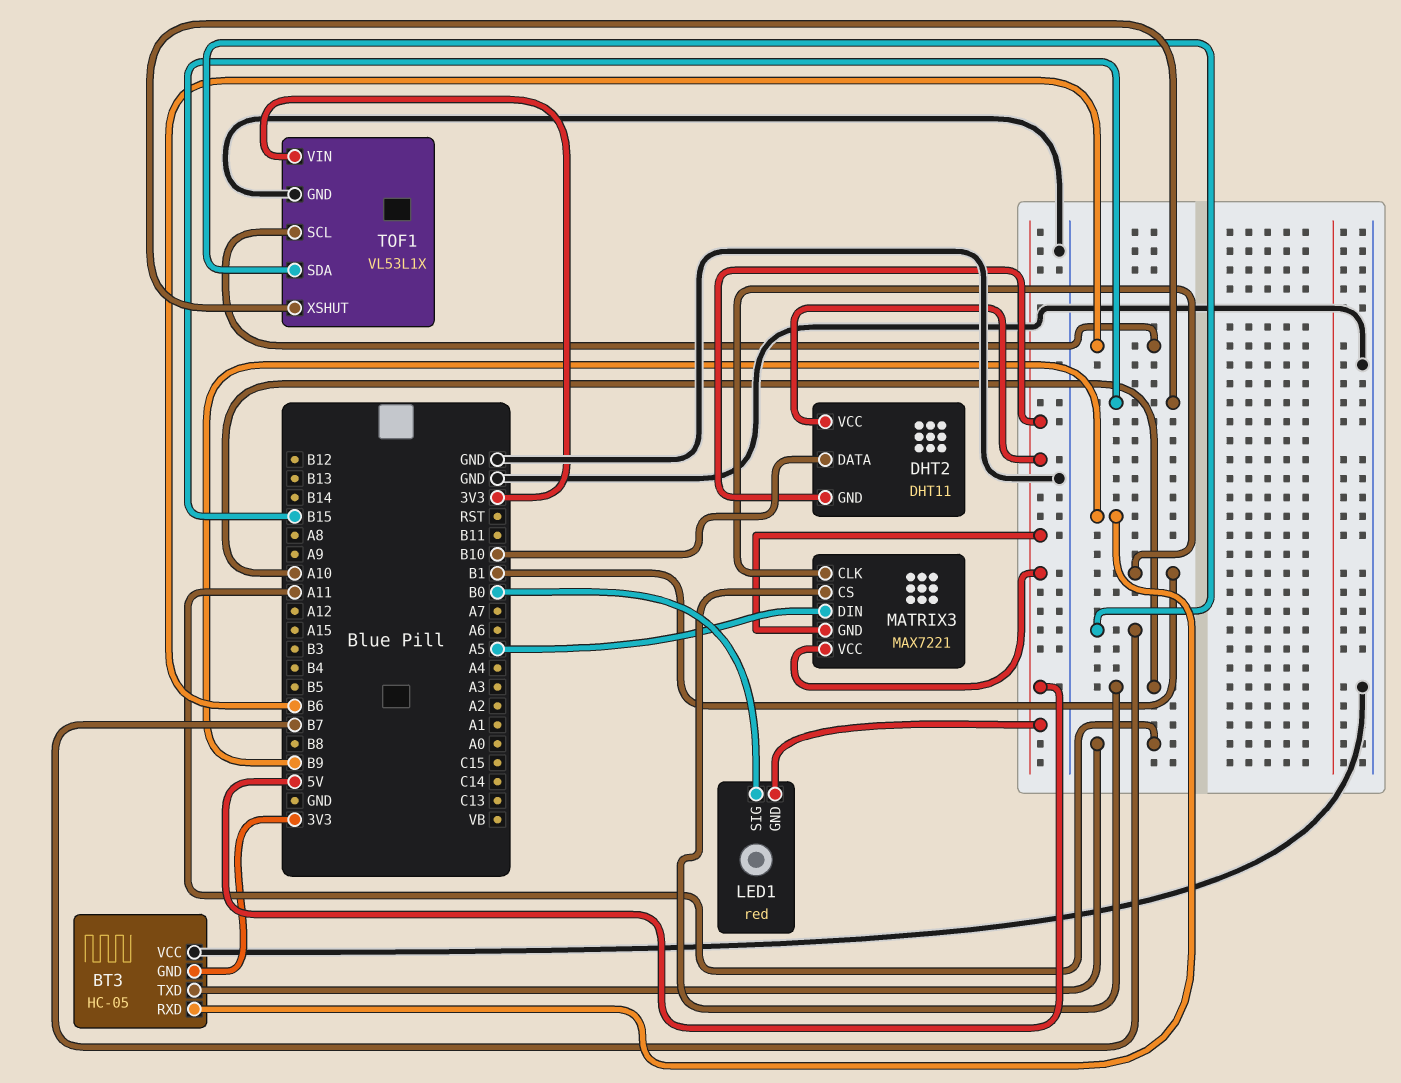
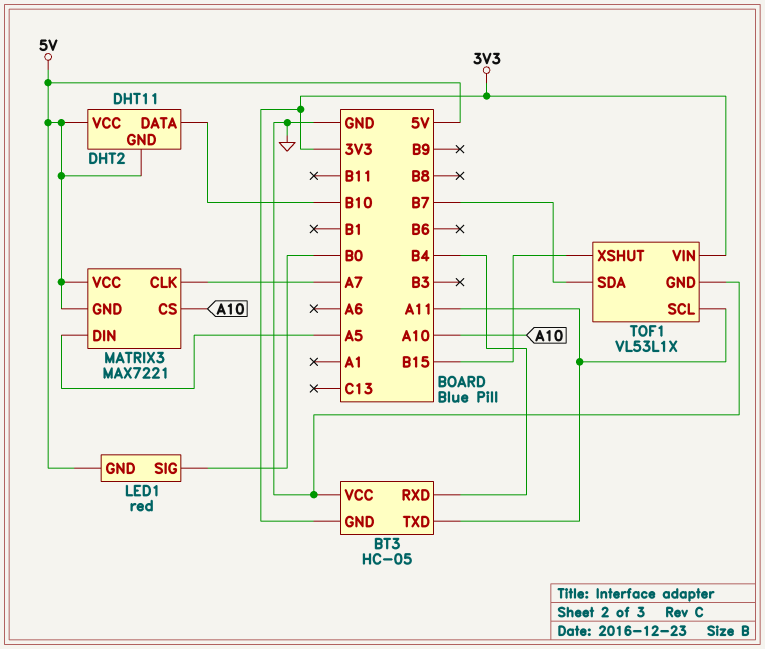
BT3 pin RXD: B9 -> B4
MATRIX3 pin CLK: B1 -> A7
TOF1 pin SCL: B6 -> A11

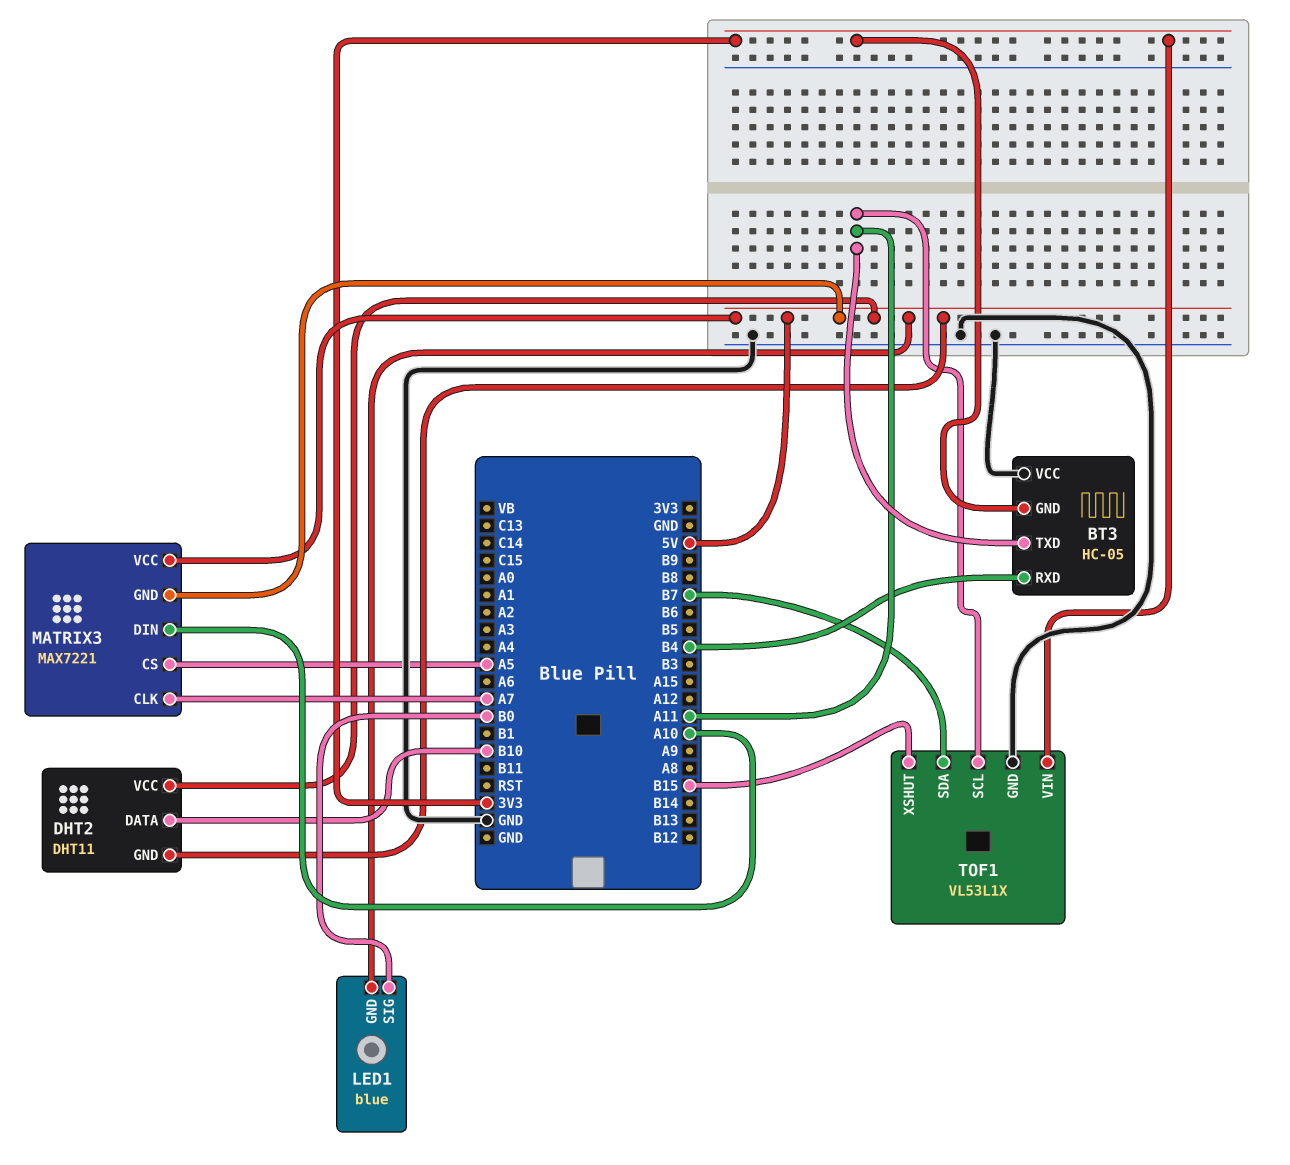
LED1: red -> blue
MATRIX3 pin CS: A10 -> A5
MATRIX3 pin DIN: A5 -> A10

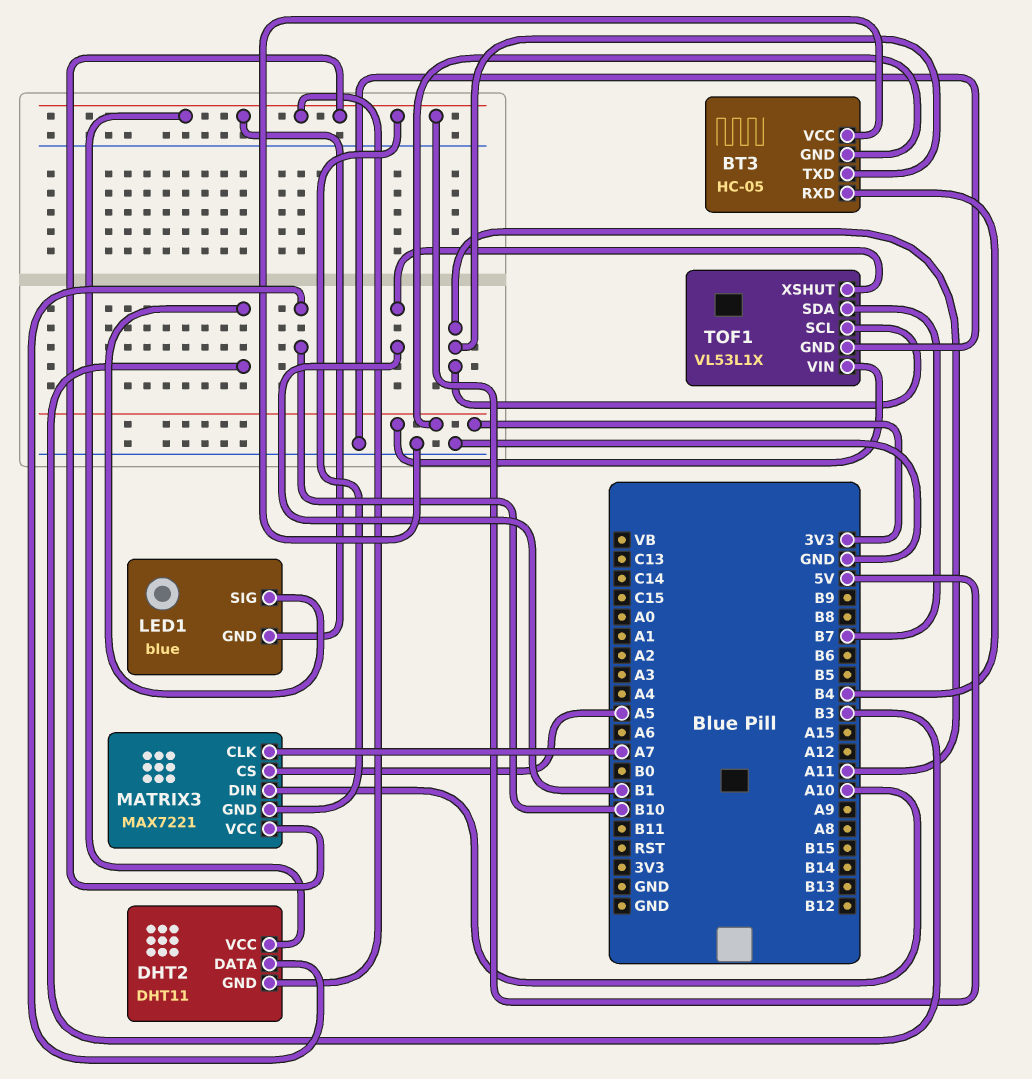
LED1 pin SIG: B0 -> B3
TOF1 pin XSHUT: B15 -> B1

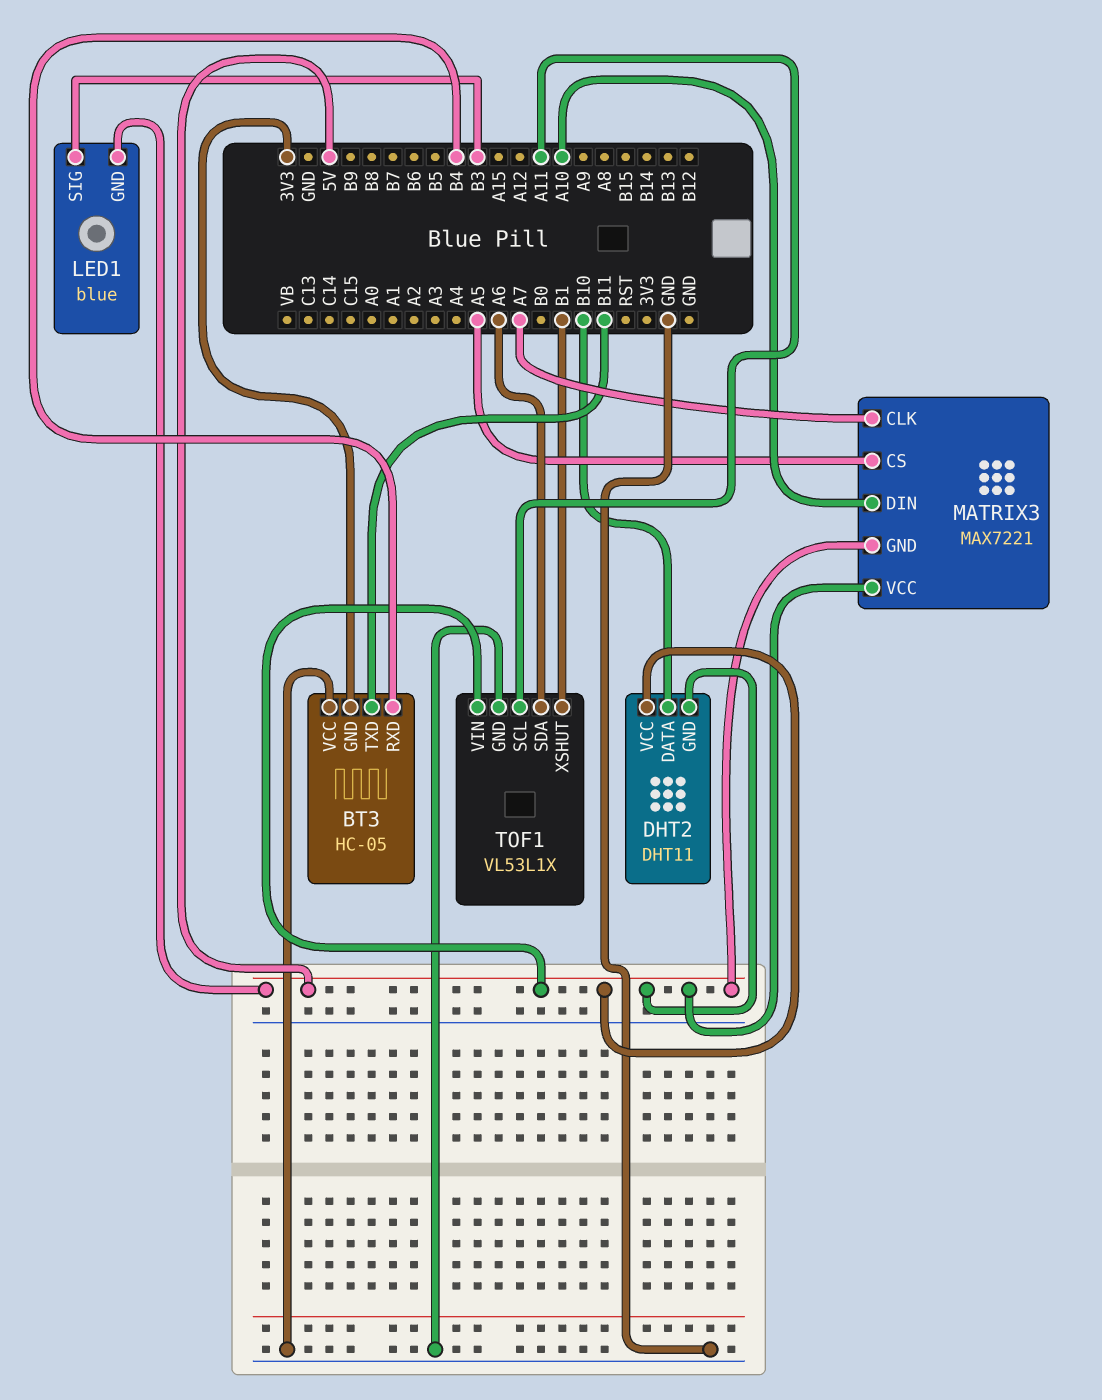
BT3 pin TXD: A11 -> B11
TOF1 pin SDA: B7 -> A6
TOF1 pin VIN: 3V3 -> 5V

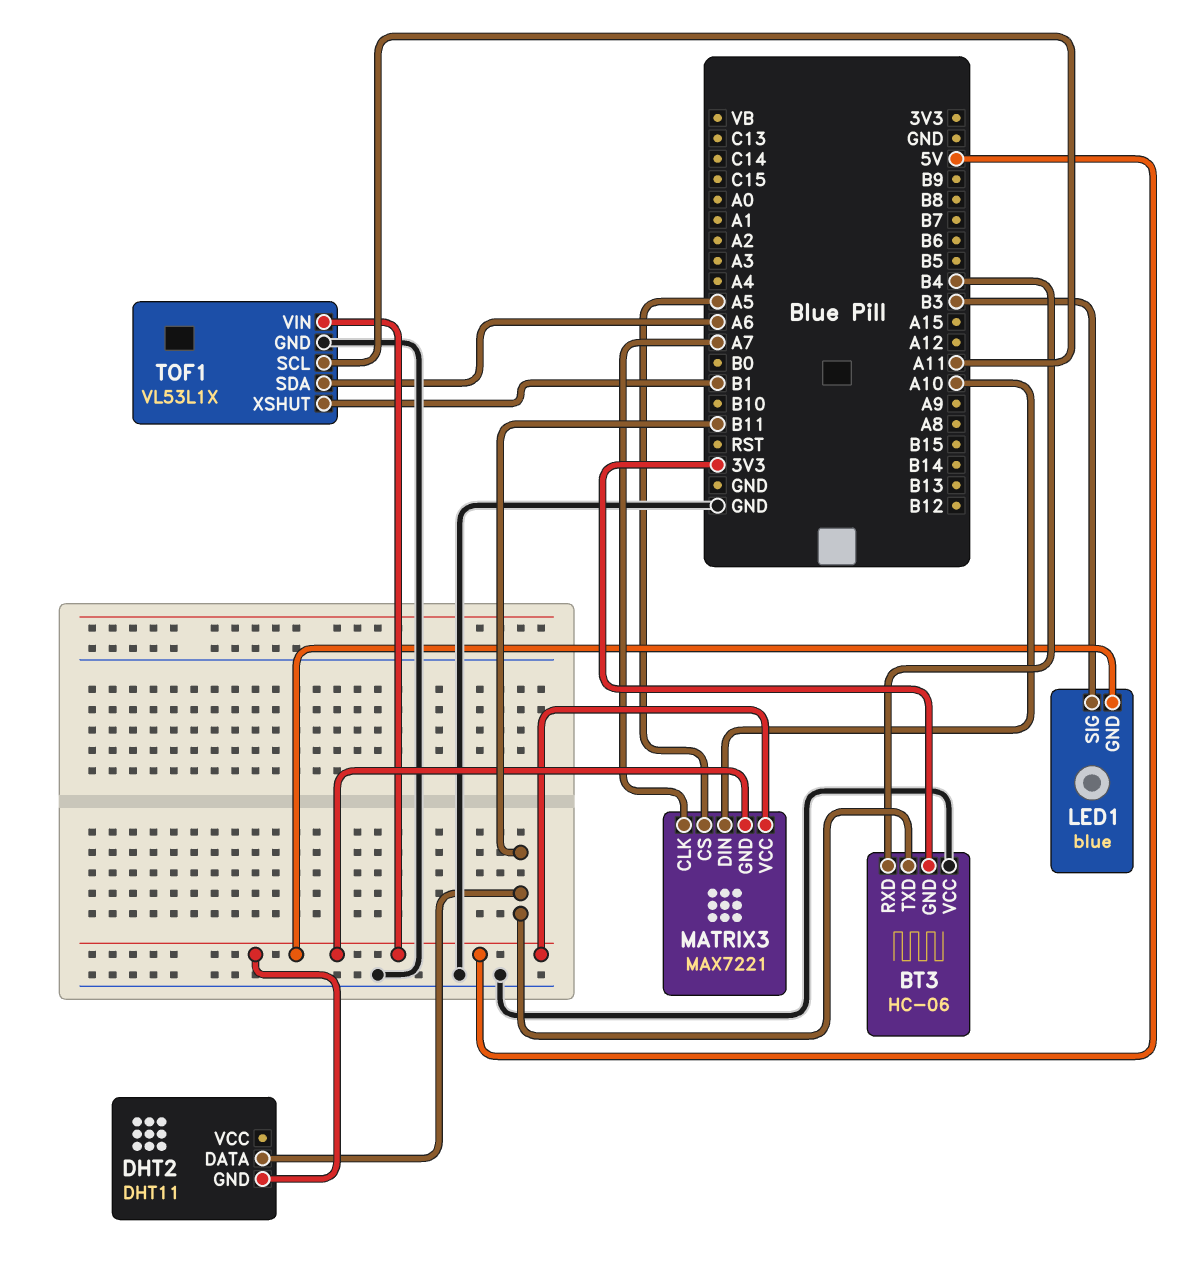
BT3: HC-05 -> HC-06
DHT2 pin DATA: B10 -> B11
DHT2 pin VCC: 5V -> none

